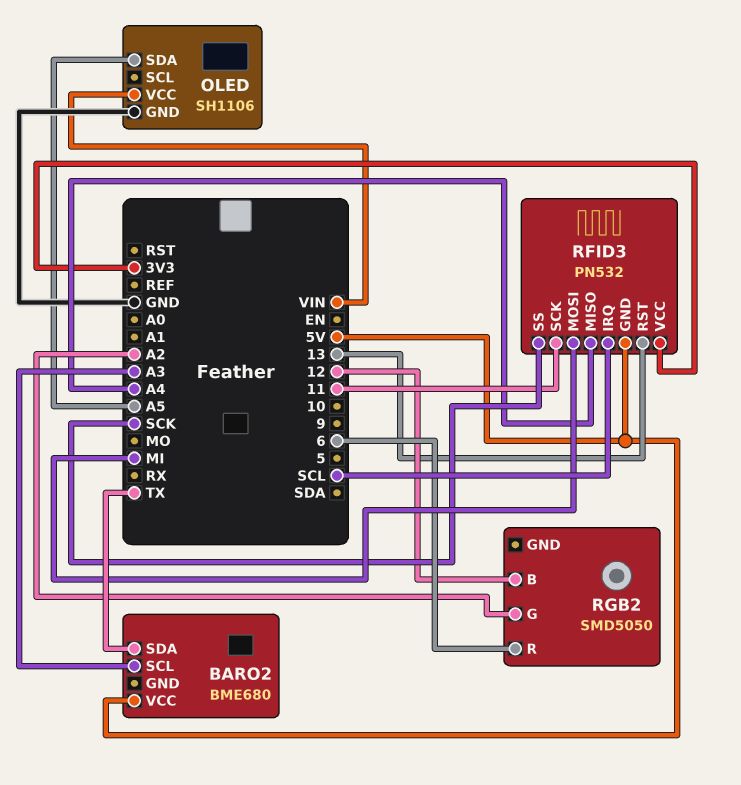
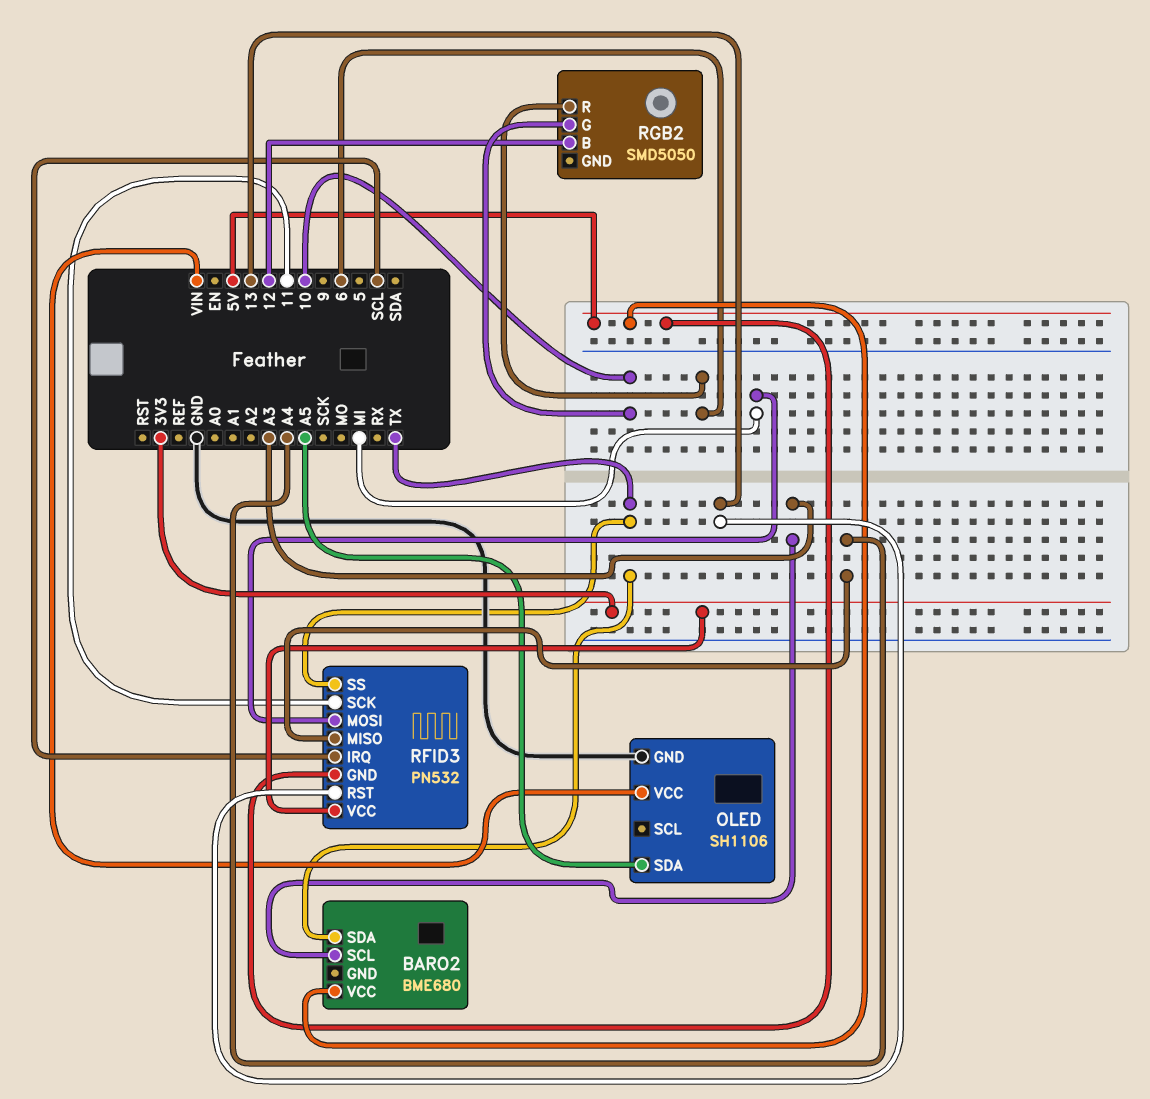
RFID3 pin SS: SCK -> TX
RGB2 pin G: A2 -> 10

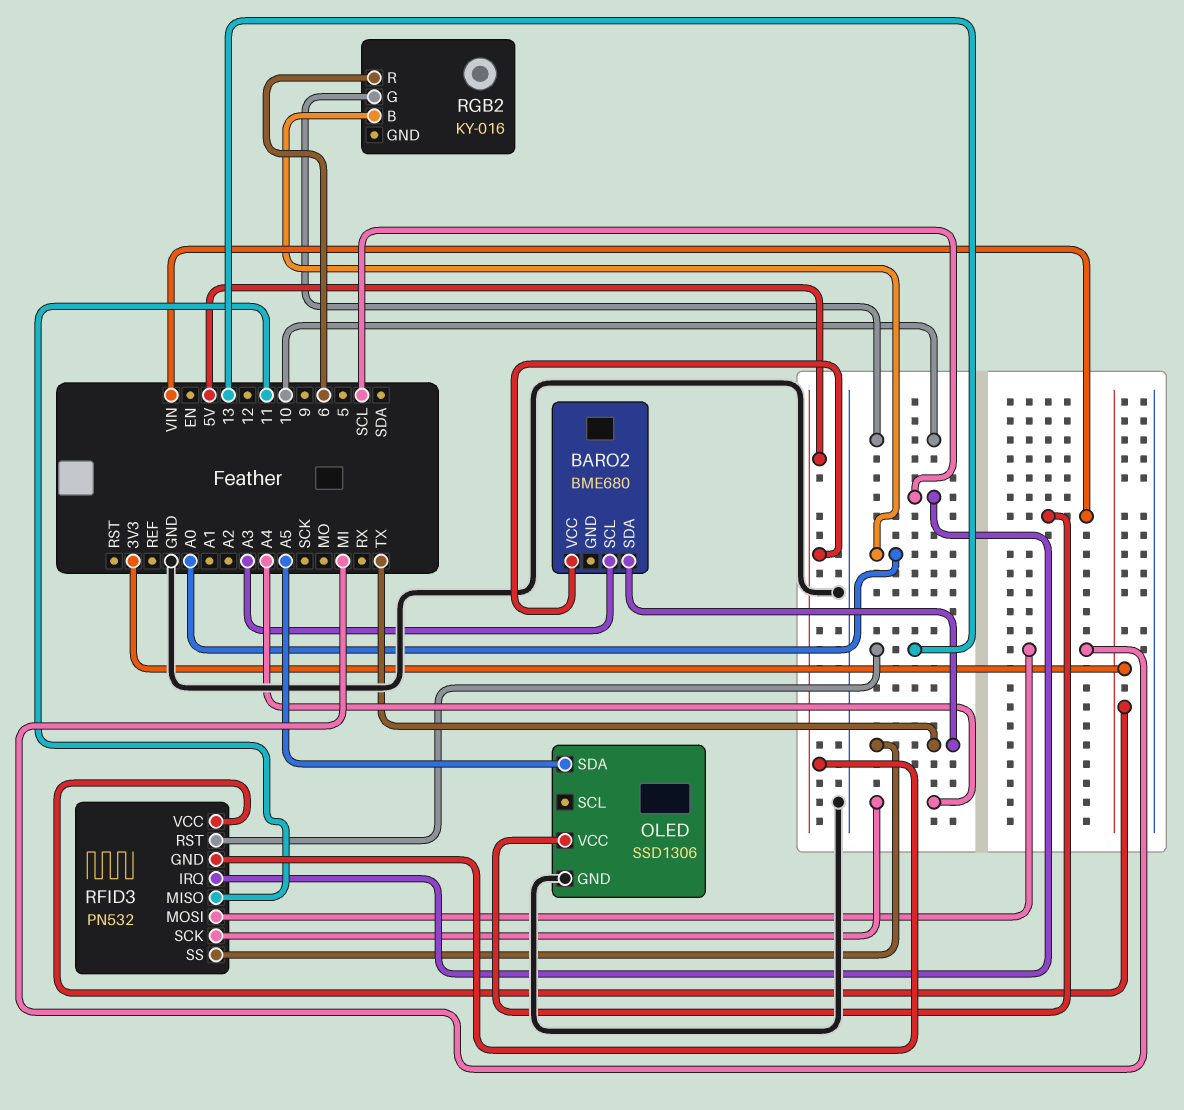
OLED: SH1106 -> SSD1306
RFID3 pin MISO: A4 -> 11
RFID3 pin SCK: 11 -> A4
RGB2: SMD5050 -> KY-016
RGB2 pin B: 12 -> A0

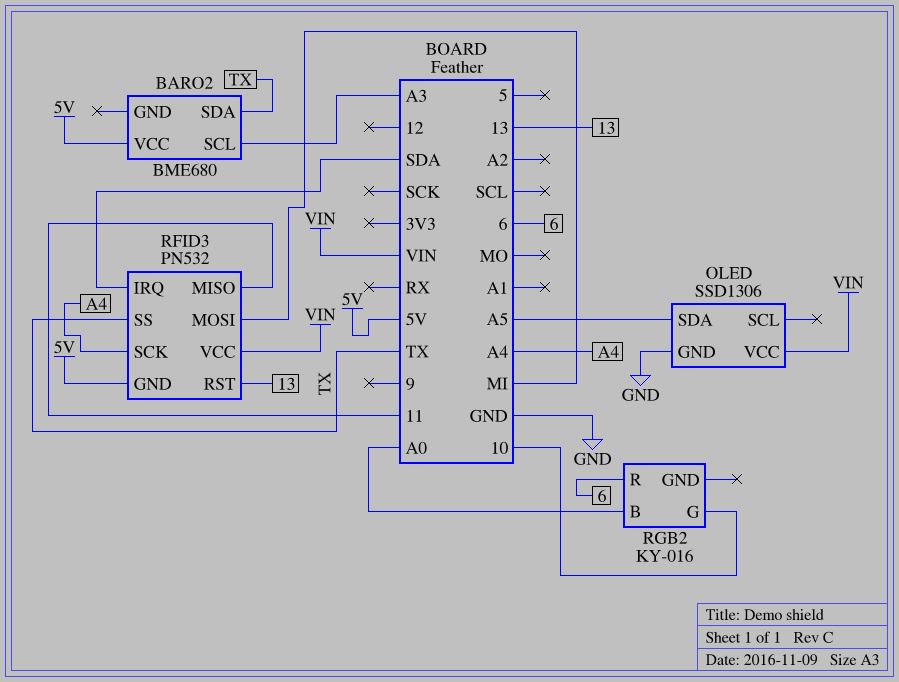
RFID3 pin IRQ: SCL -> SDA
RFID3 pin VCC: 3V3 -> VIN

